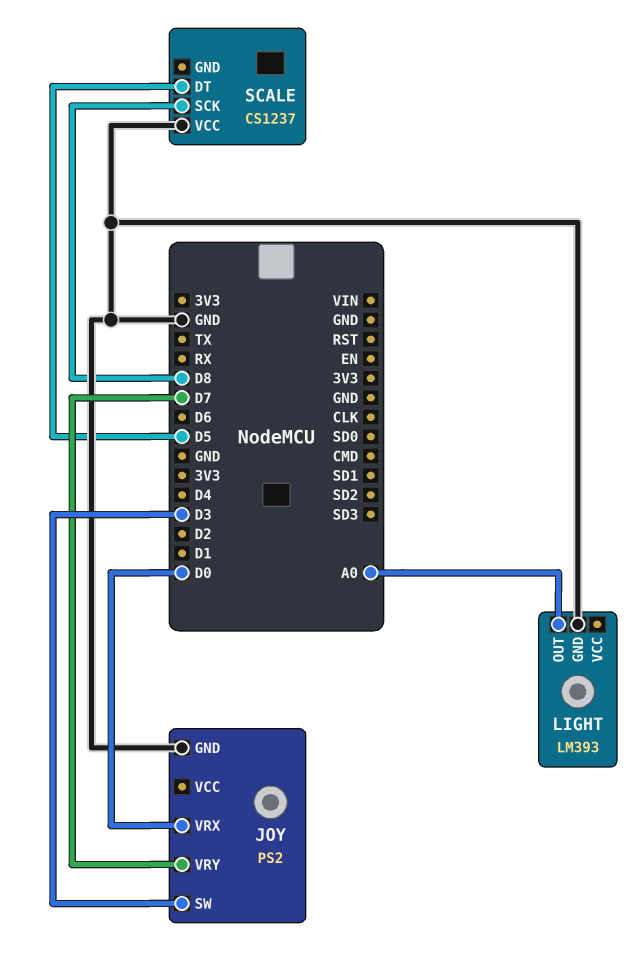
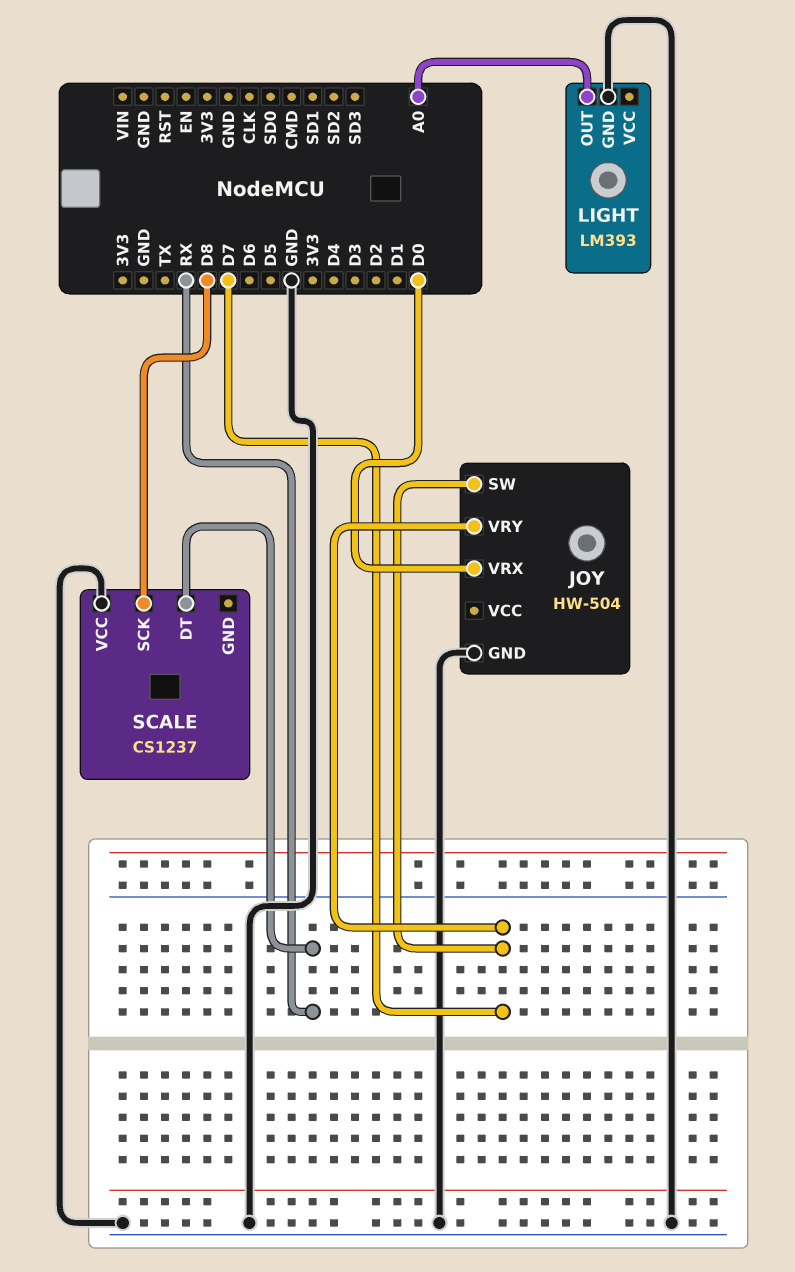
JOY: PS2 -> HW-504
JOY pin SW: D3 -> D7
SCALE pin DT: D5 -> RX

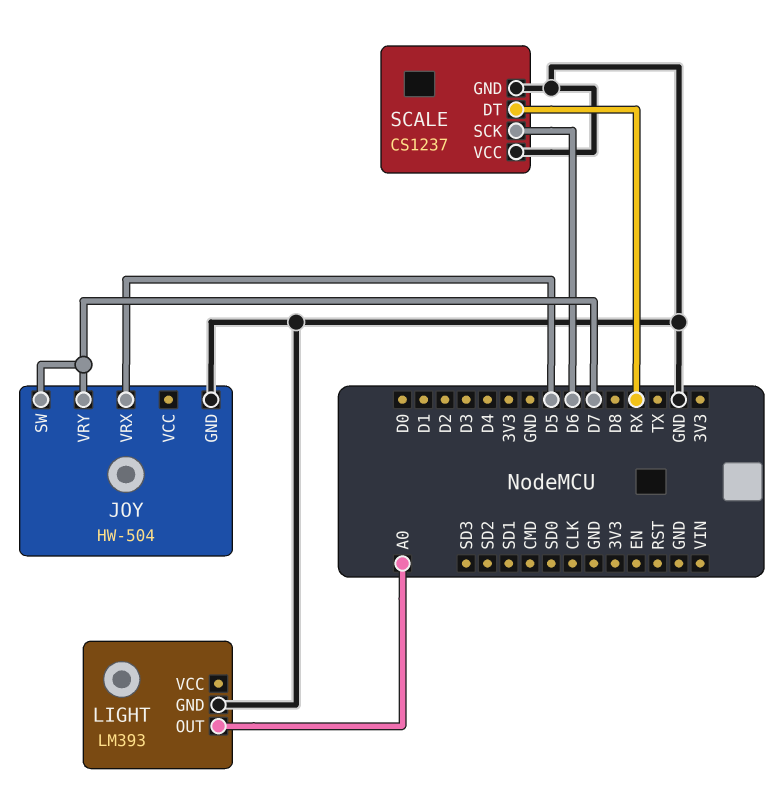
JOY pin VRX: D0 -> D5
SCALE pin GND: none -> GND
SCALE pin SCK: D8 -> D6

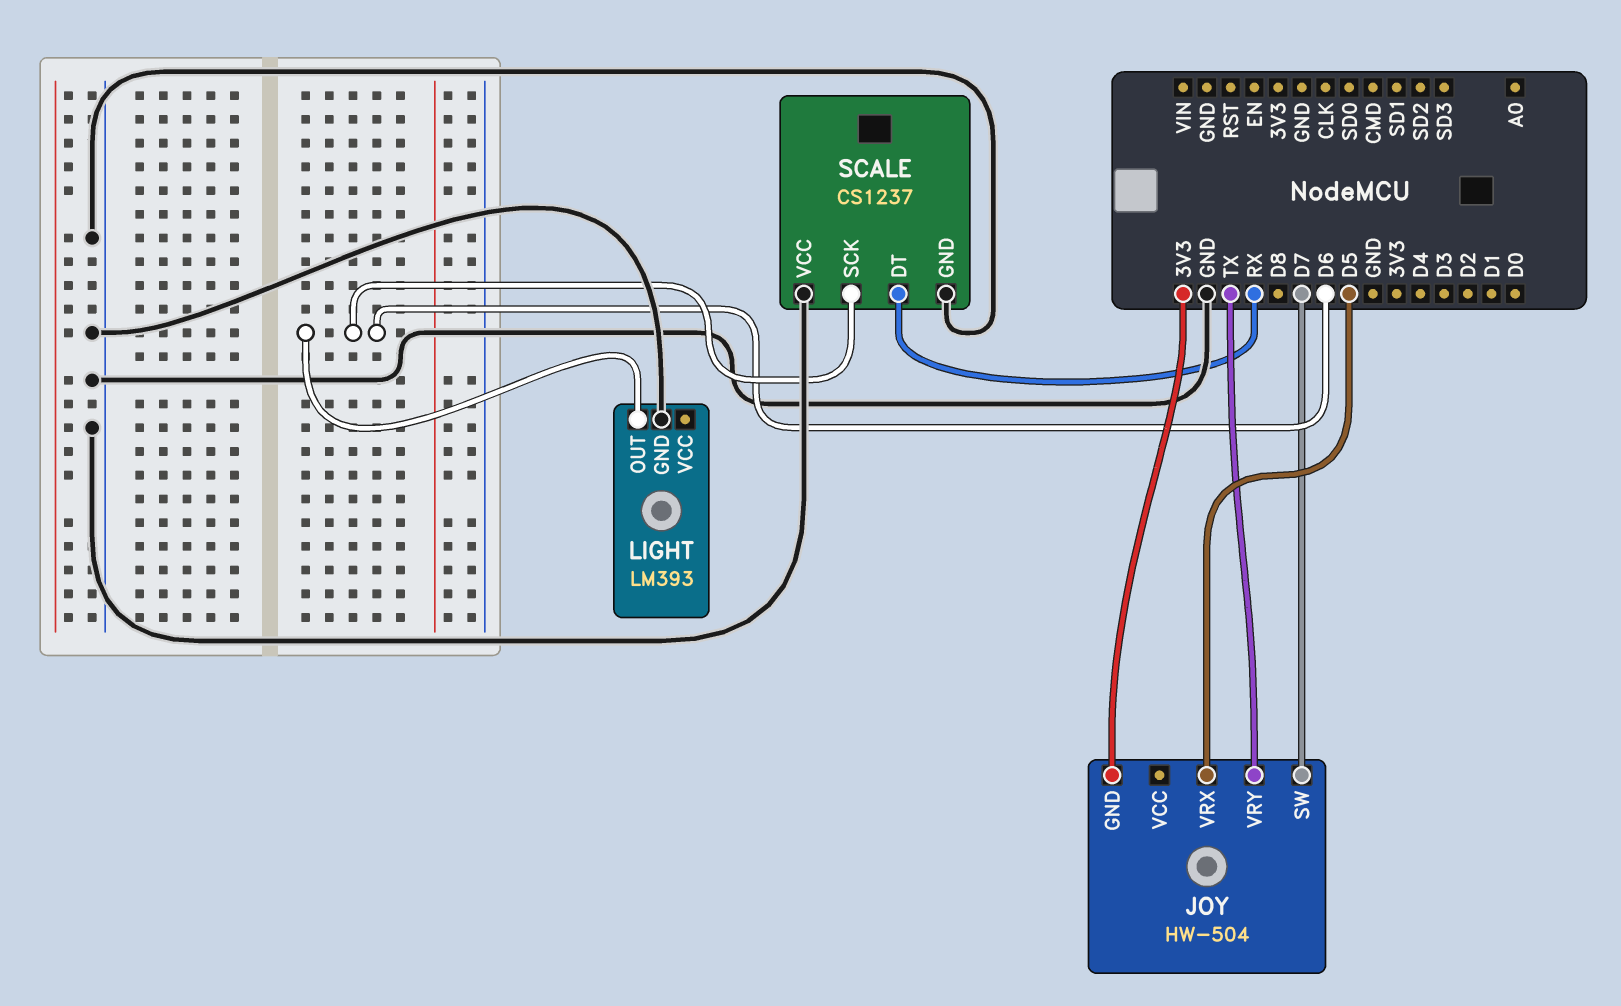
JOY pin GND: GND -> 3V3
JOY pin VRY: D7 -> TX
LIGHT pin OUT: A0 -> D6

